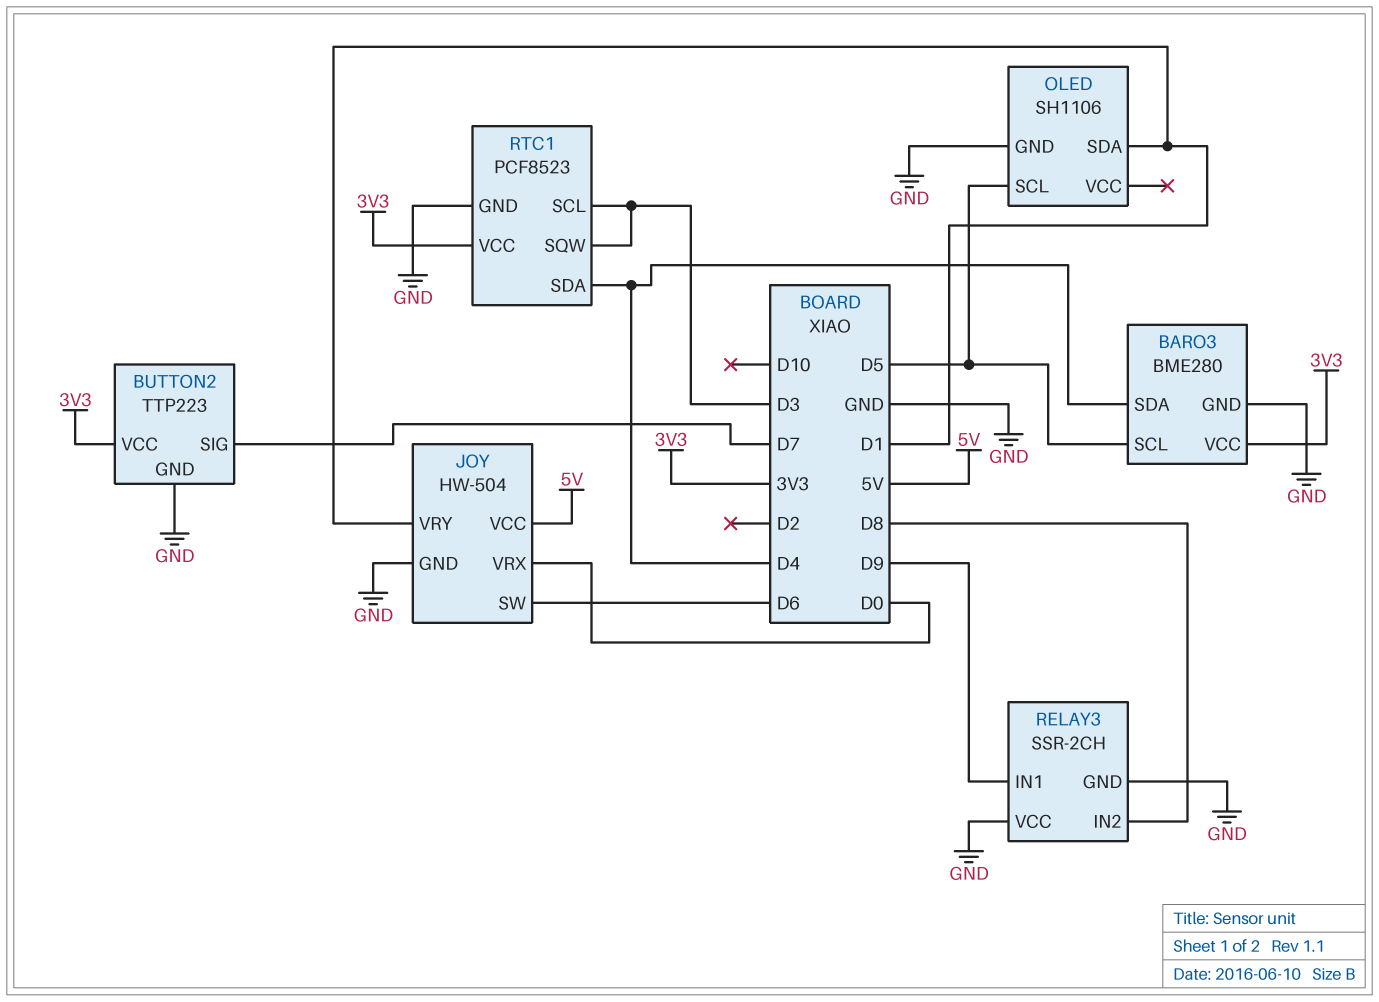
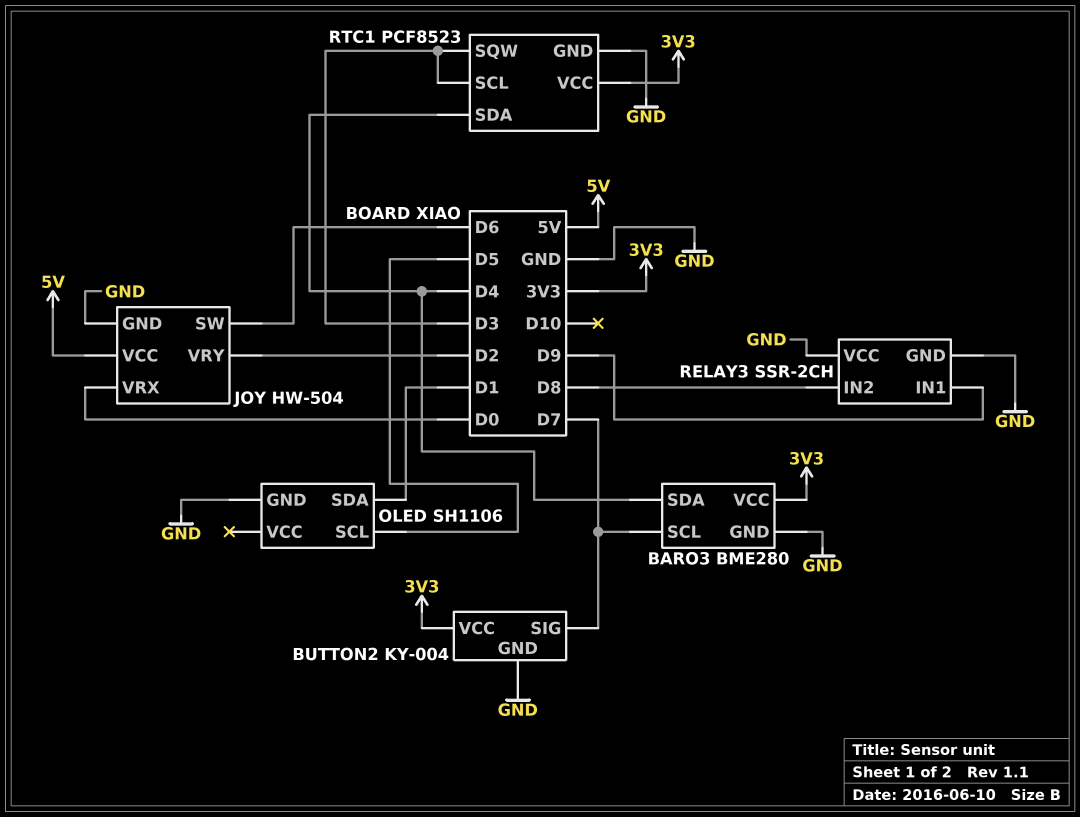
BARO3 pin SCL: D5 -> D7
BUTTON2: TTP223 -> KY-004
JOY pin VRY: D1 -> D2

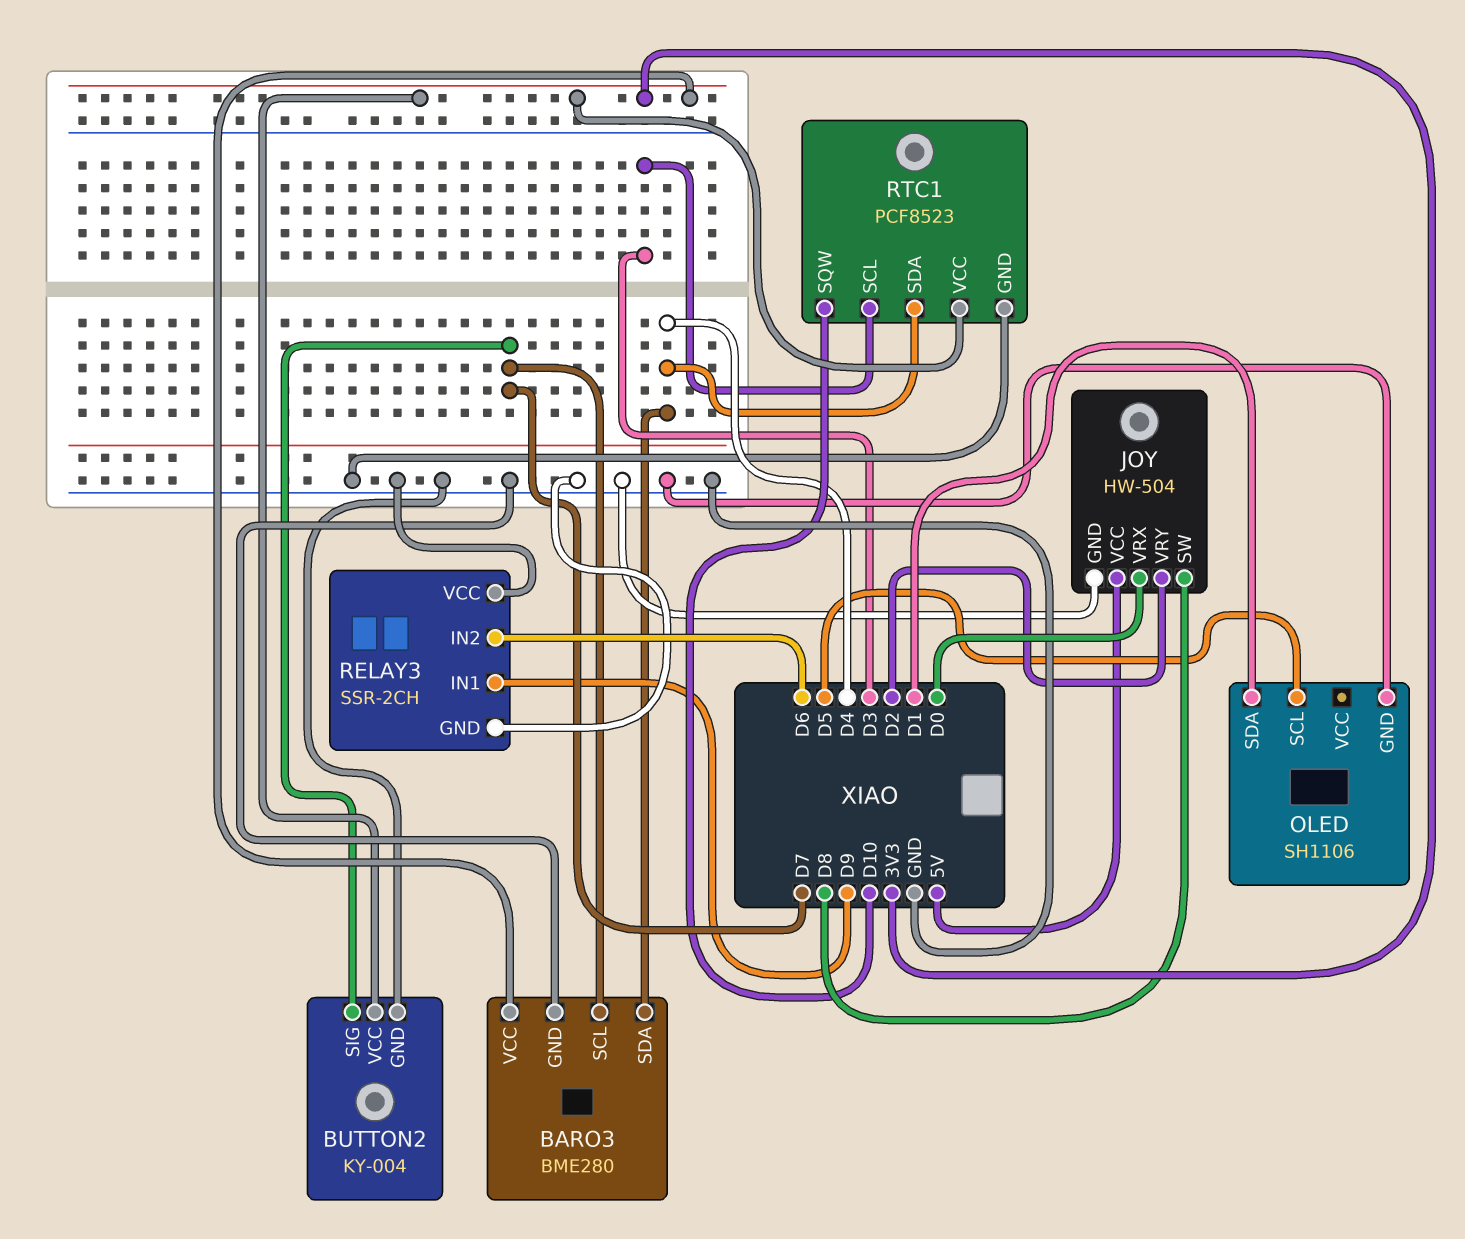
JOY pin SW: D6 -> D8
RELAY3 pin IN2: D8 -> D6
RTC1 pin SQW: D3 -> D10

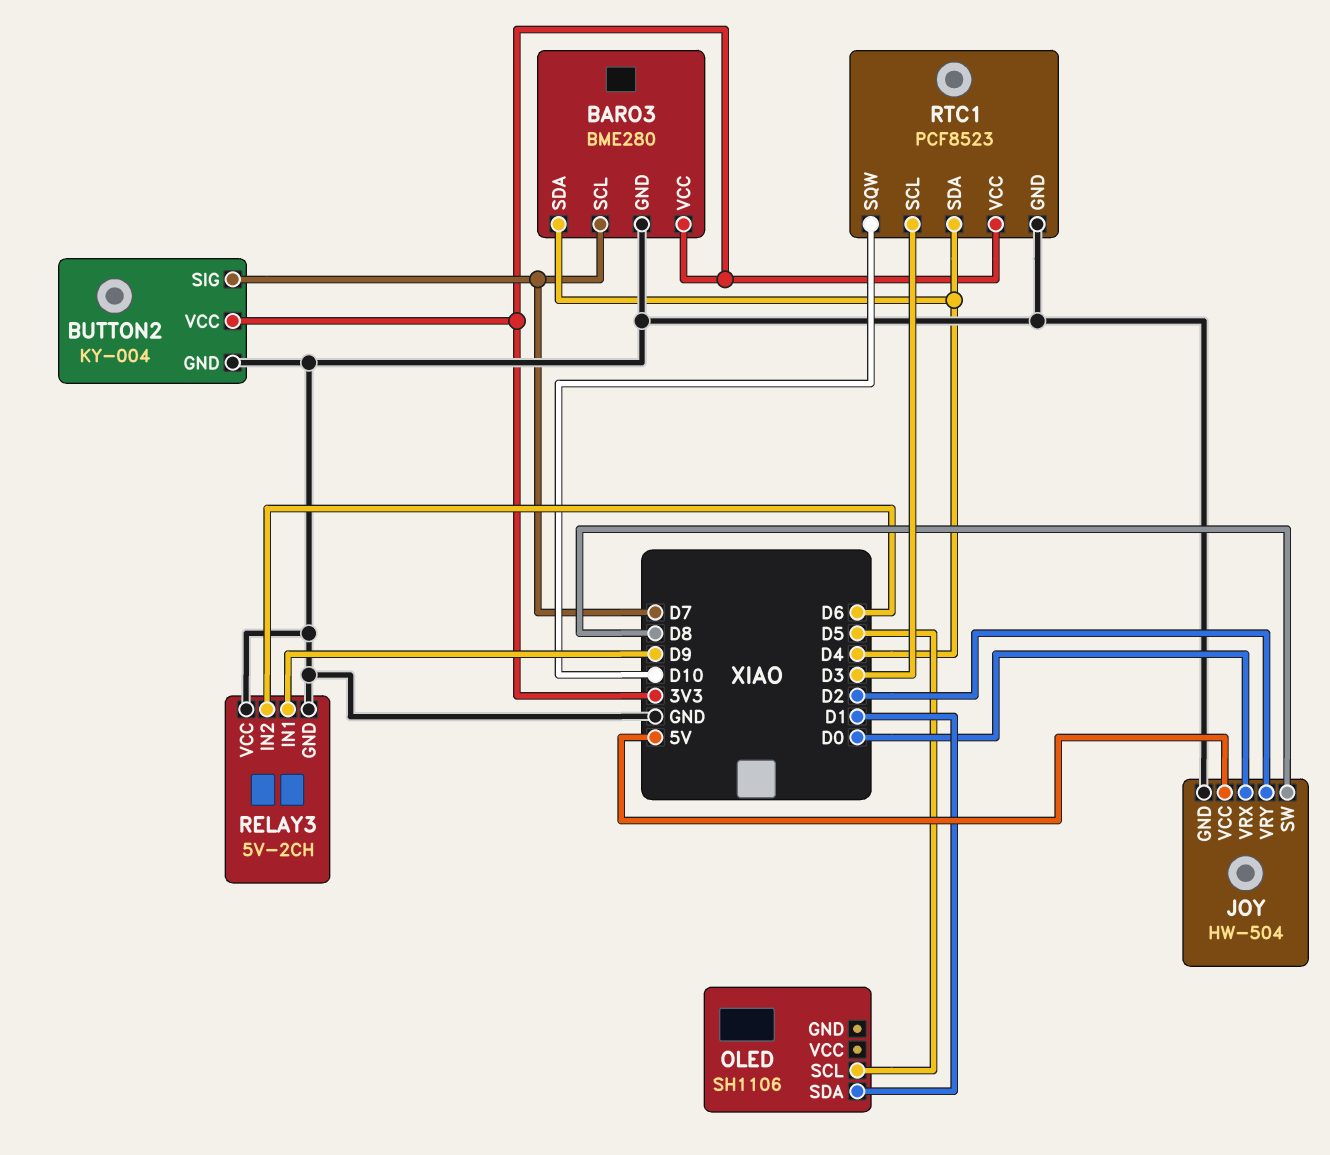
OLED pin GND: GND -> none
RELAY3: SSR-2CH -> 5V-2CH

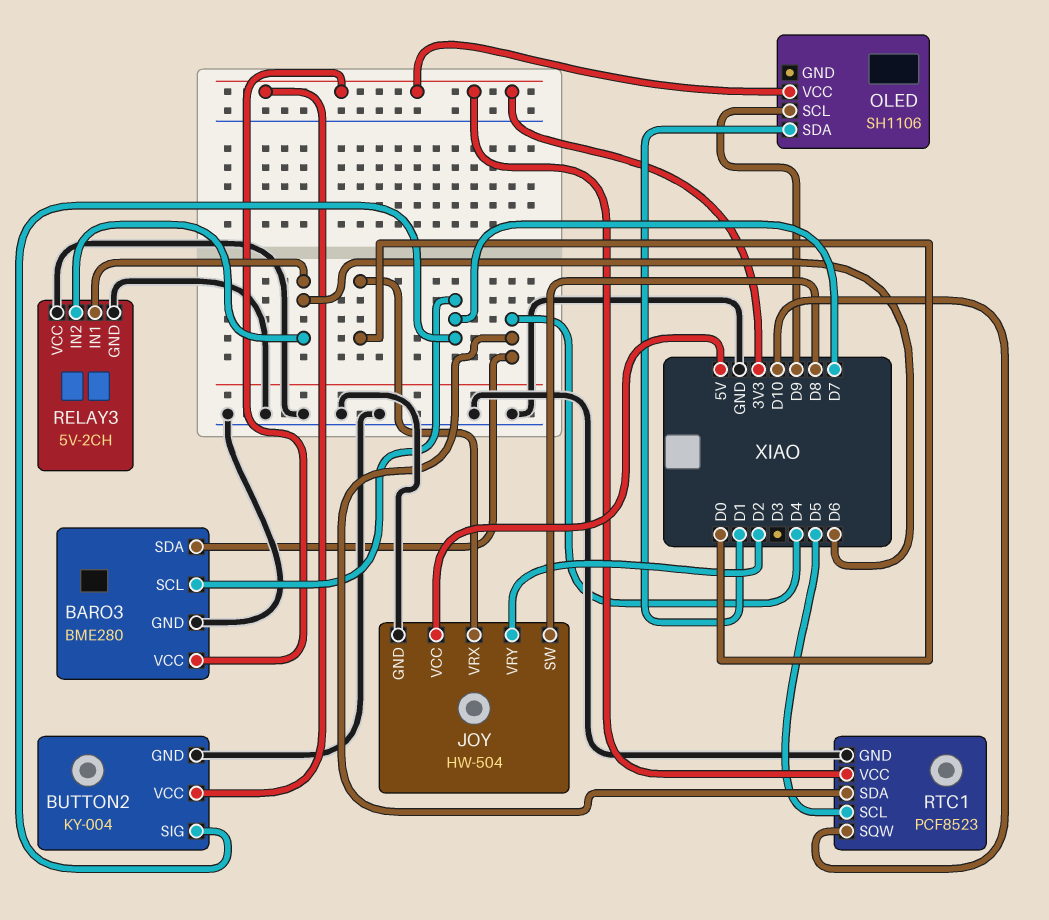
OLED pin SCL: D5 -> D9
OLED pin VCC: none -> 3V3
RELAY3 pin IN1: D9 -> D6
RTC1 pin SCL: D3 -> D5

